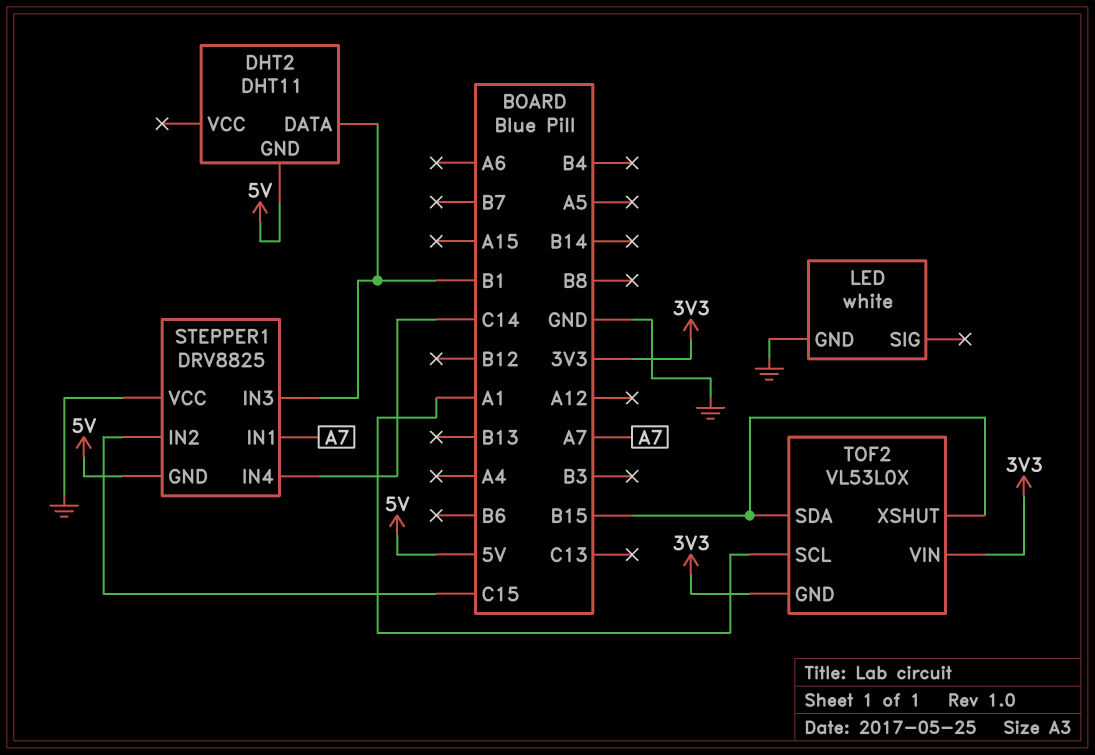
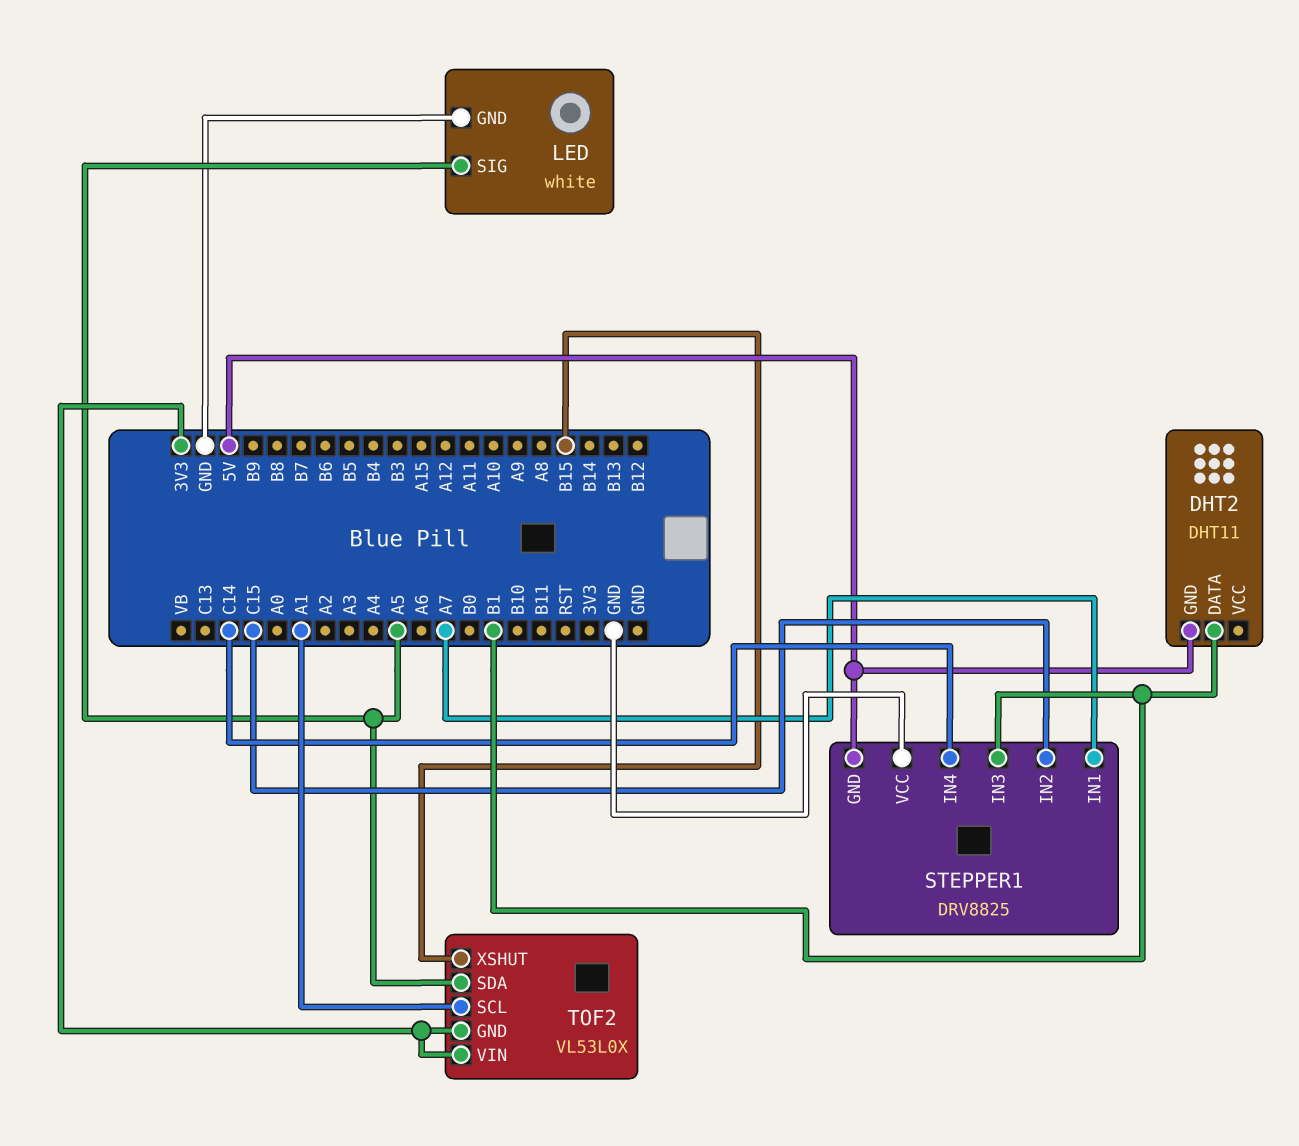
LED pin SIG: none -> A5
TOF2 pin SDA: B15 -> A5

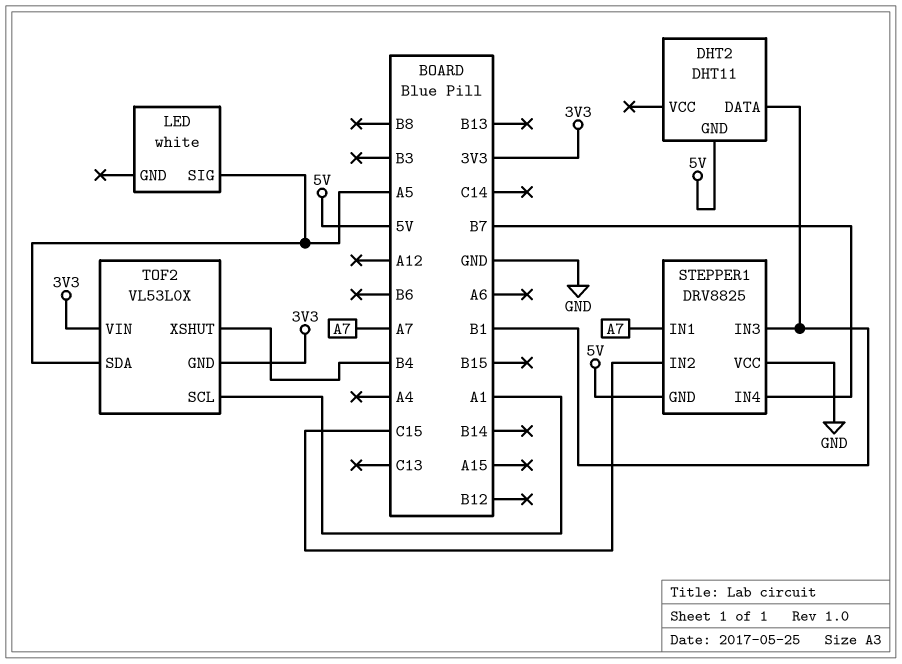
LED pin GND: GND -> none
STEPPER1 pin IN4: C14 -> B7
TOF2 pin XSHUT: B15 -> B4

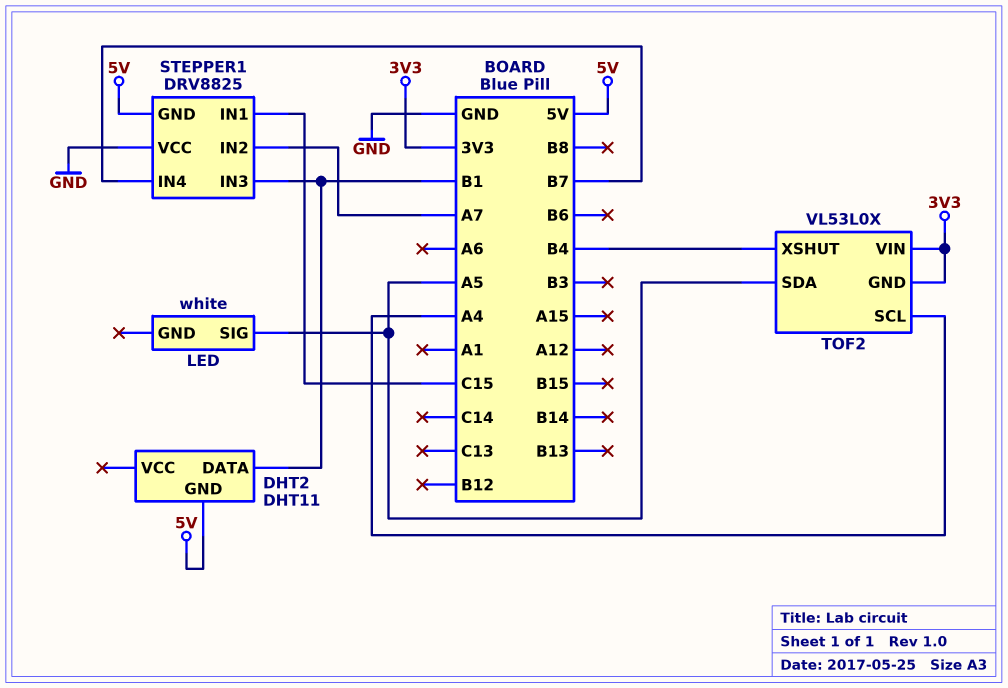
STEPPER1 pin IN1: A7 -> C15
STEPPER1 pin IN2: C15 -> A7
TOF2 pin SCL: A1 -> A4

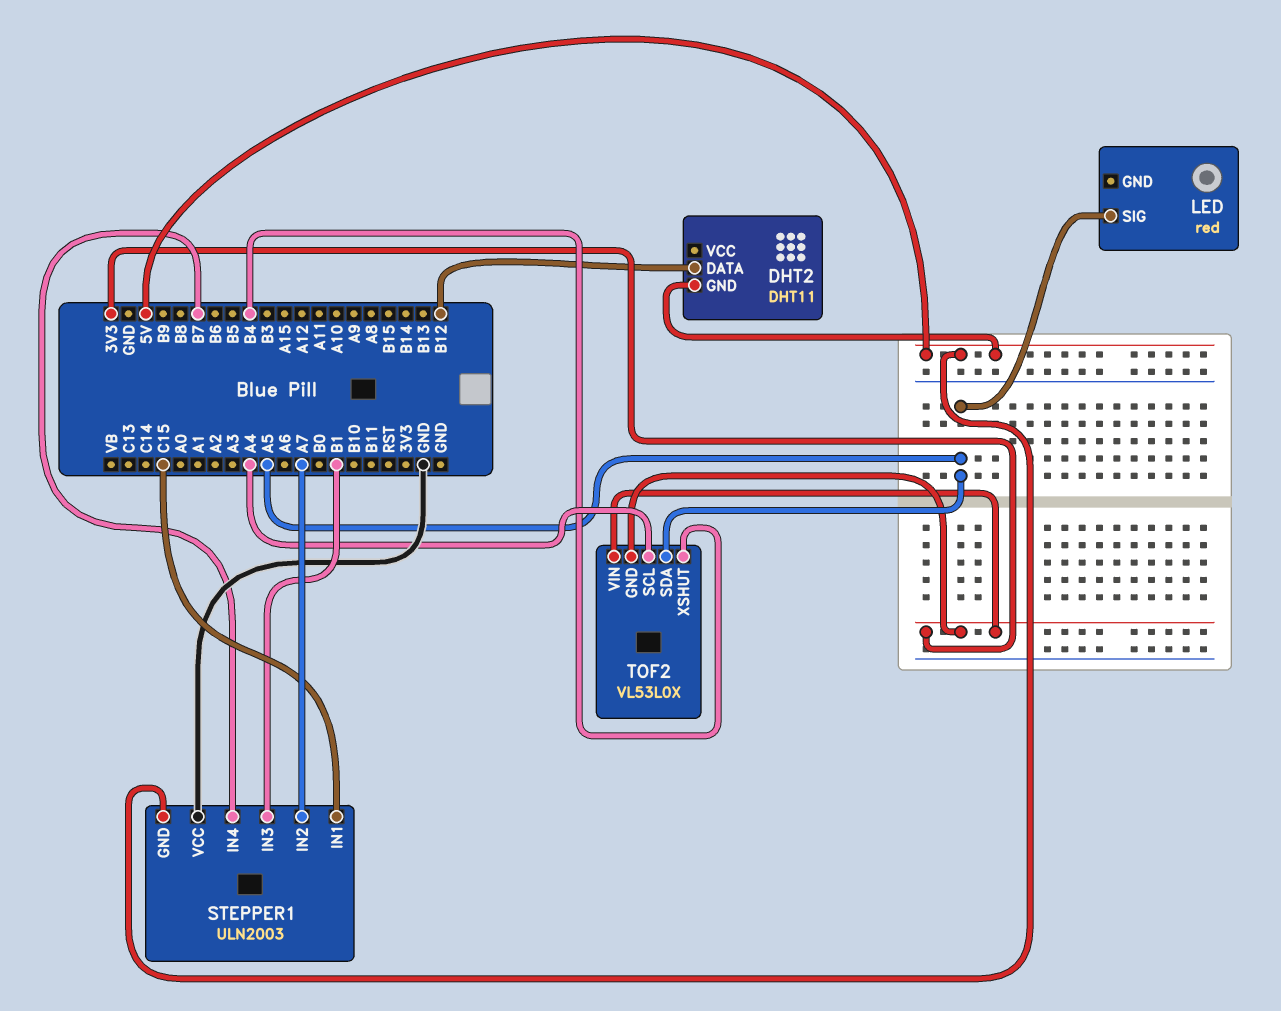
DHT2 pin DATA: B1 -> B12
LED: white -> red
STEPPER1: DRV8825 -> ULN2003

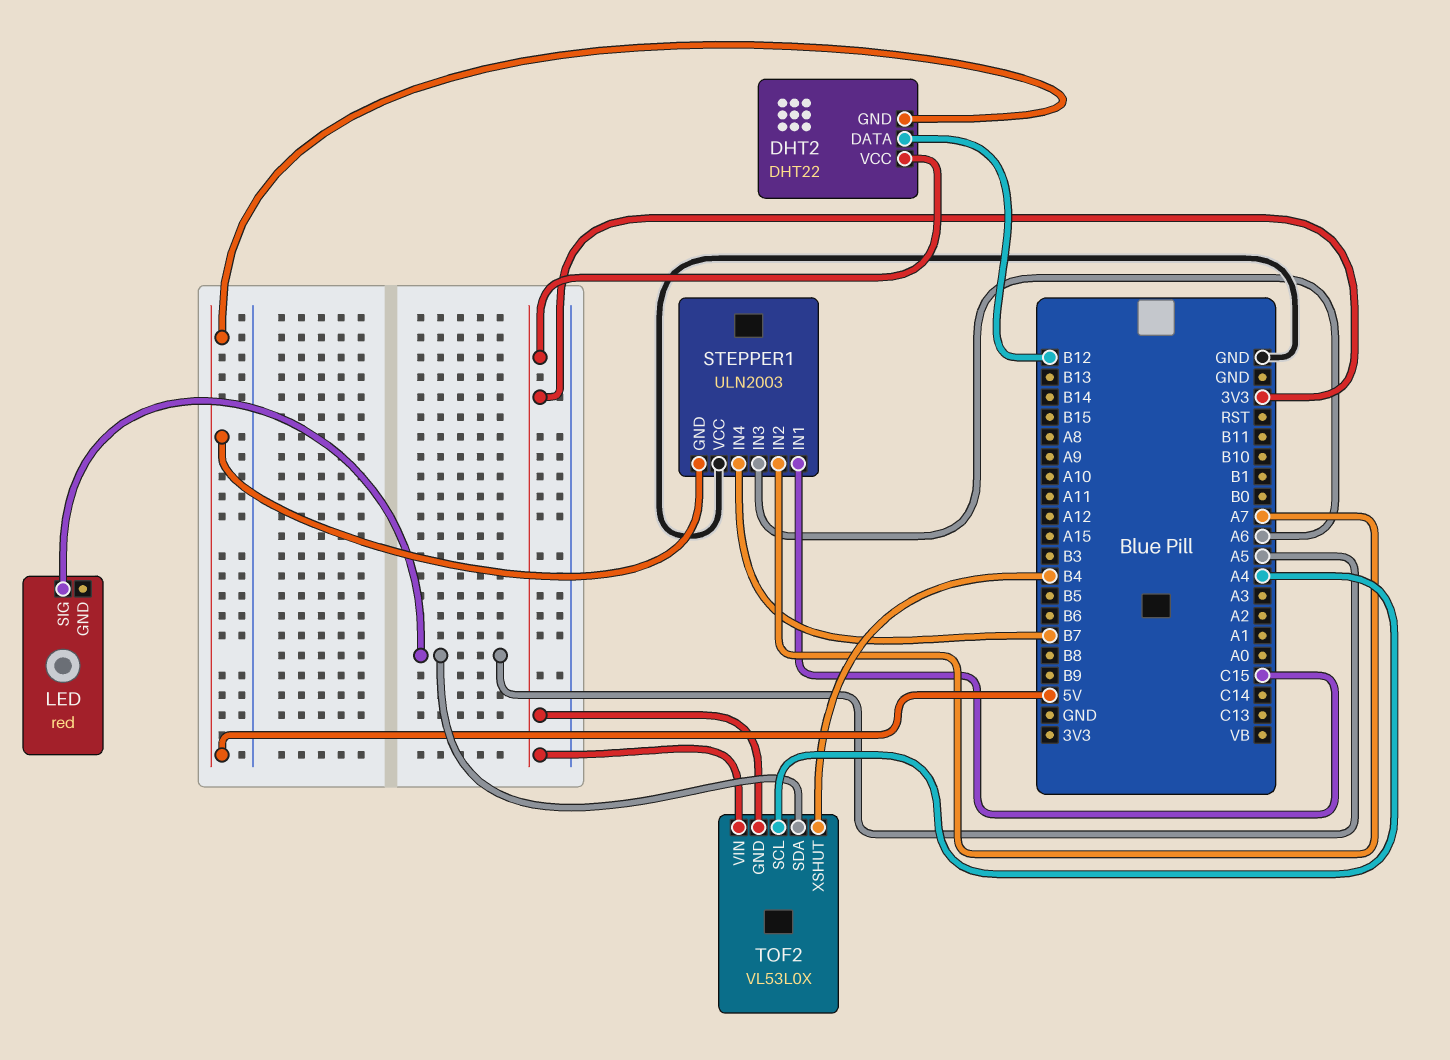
DHT2: DHT11 -> DHT22
DHT2 pin VCC: none -> 3V3
STEPPER1 pin IN3: B1 -> A6

